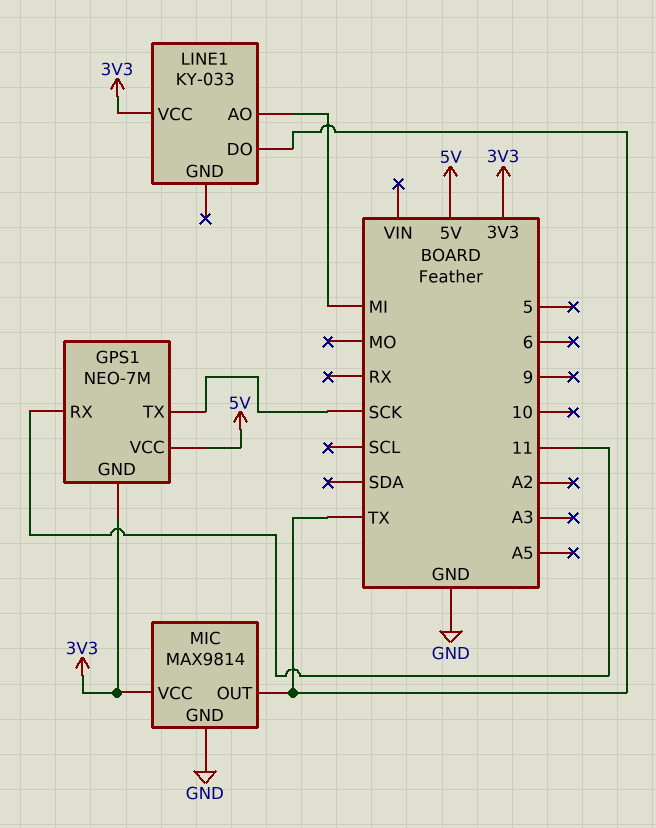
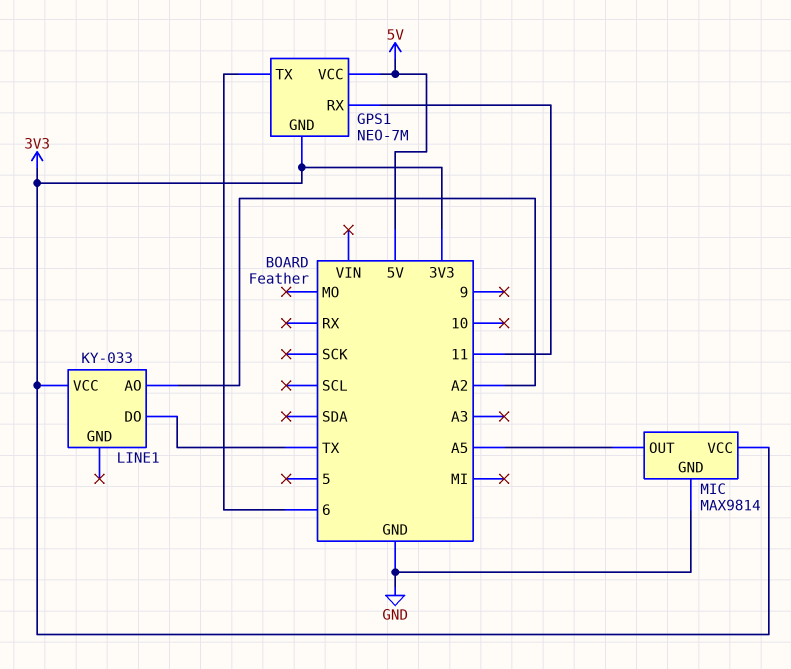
GPS1 pin TX: SCK -> 6
LINE1 pin AO: MI -> A2
MIC pin OUT: TX -> A5

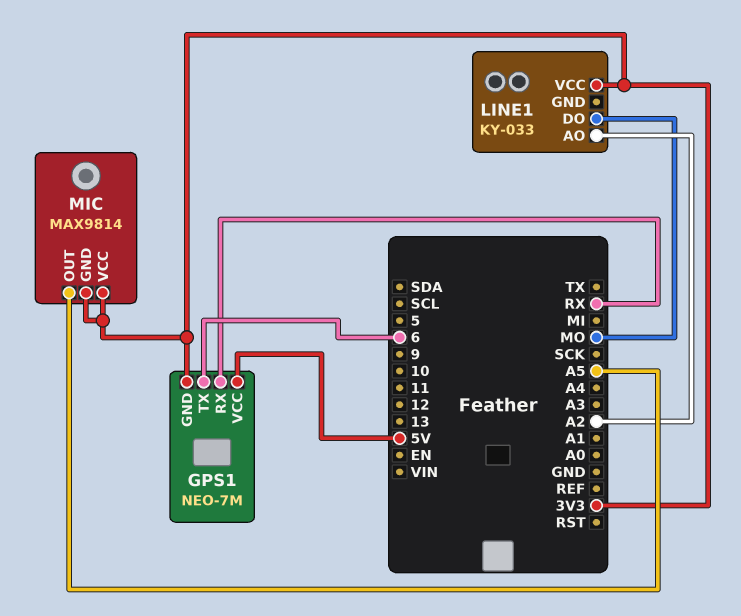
GPS1 pin RX: 11 -> RX
LINE1 pin DO: TX -> MO
MIC pin GND: GND -> 3V3

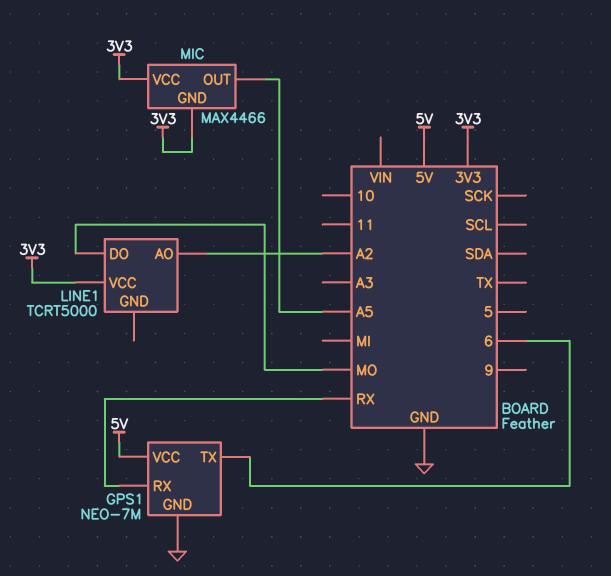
GPS1 pin GND: 3V3 -> GND
LINE1: KY-033 -> TCRT5000
MIC: MAX9814 -> MAX4466

